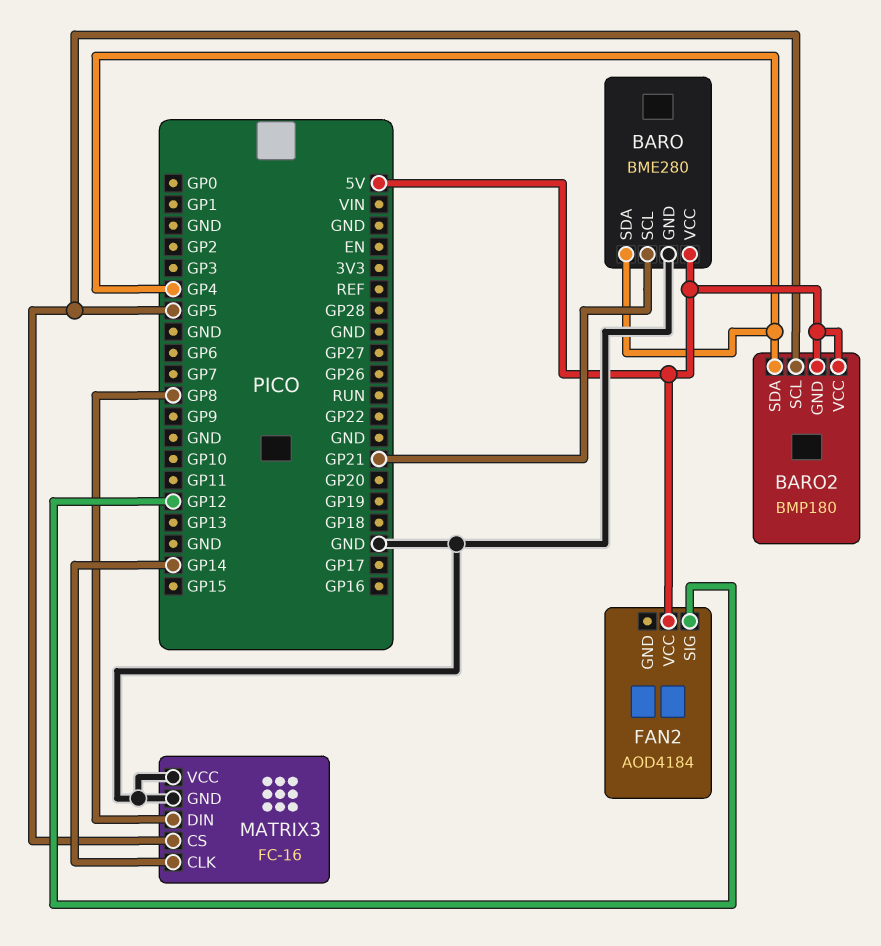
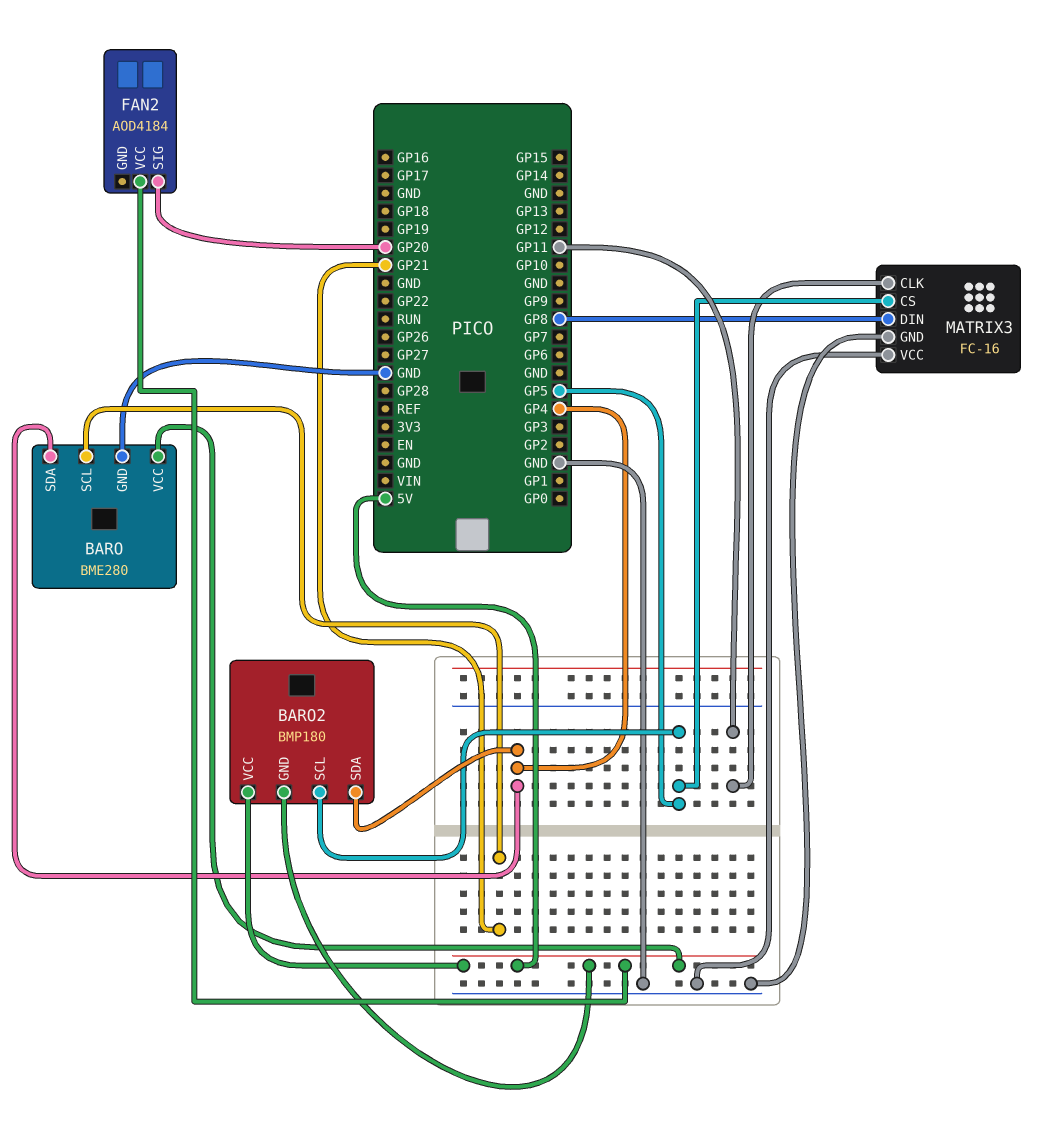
FAN2 pin SIG: GP12 -> GP20
MATRIX3 pin CLK: GP14 -> GP11

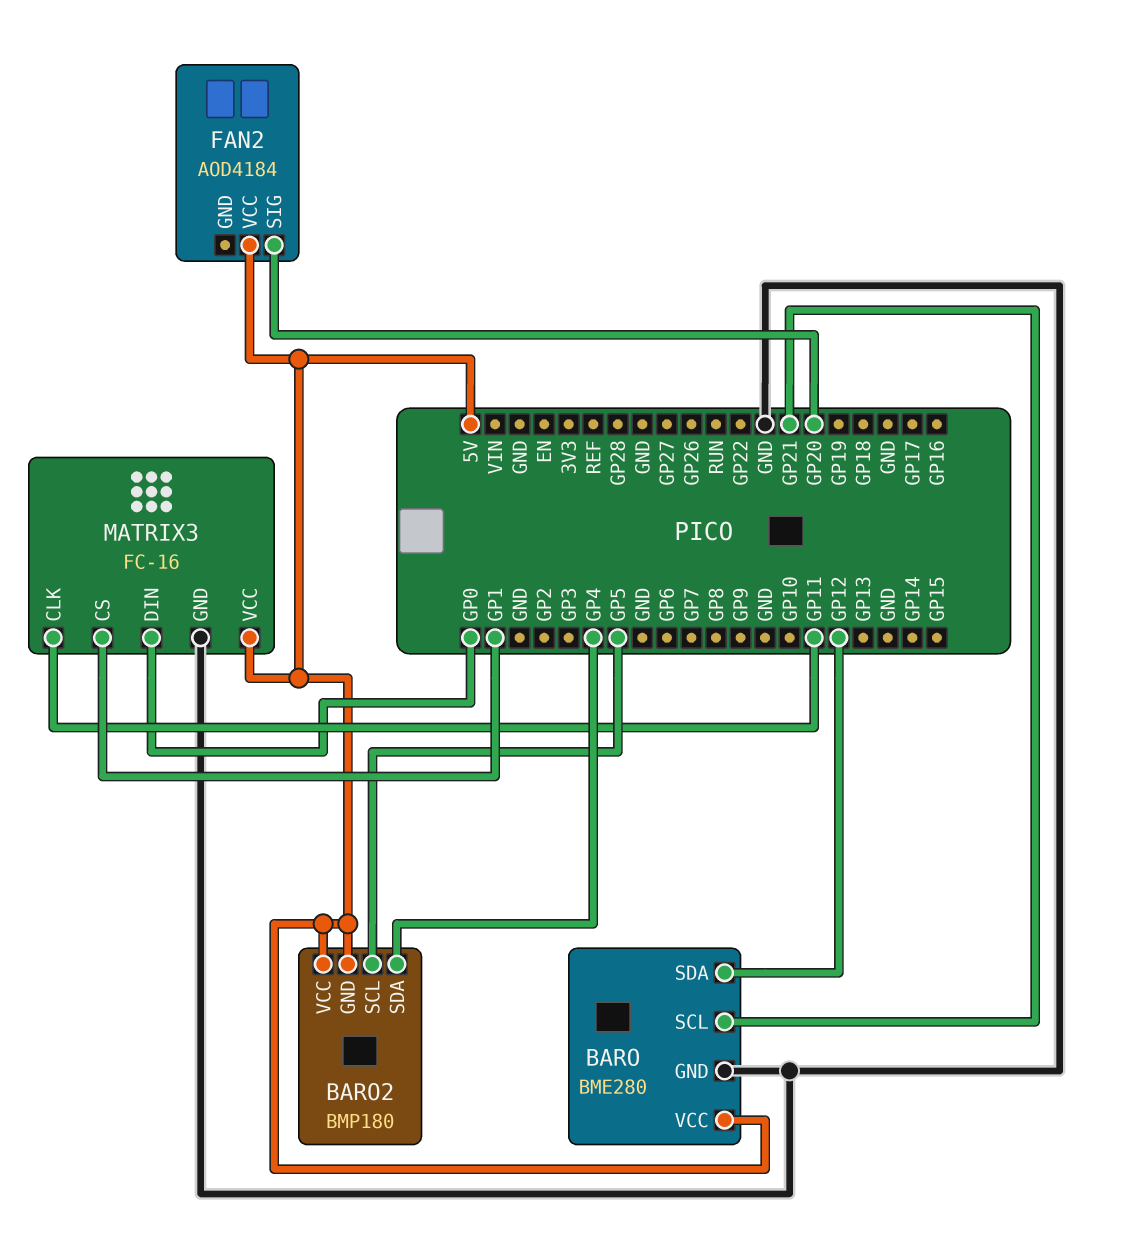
BARO pin SDA: GP4 -> GP12
MATRIX3 pin CS: GP5 -> GP1
MATRIX3 pin DIN: GP8 -> GP0
MATRIX3 pin VCC: GND -> 5V

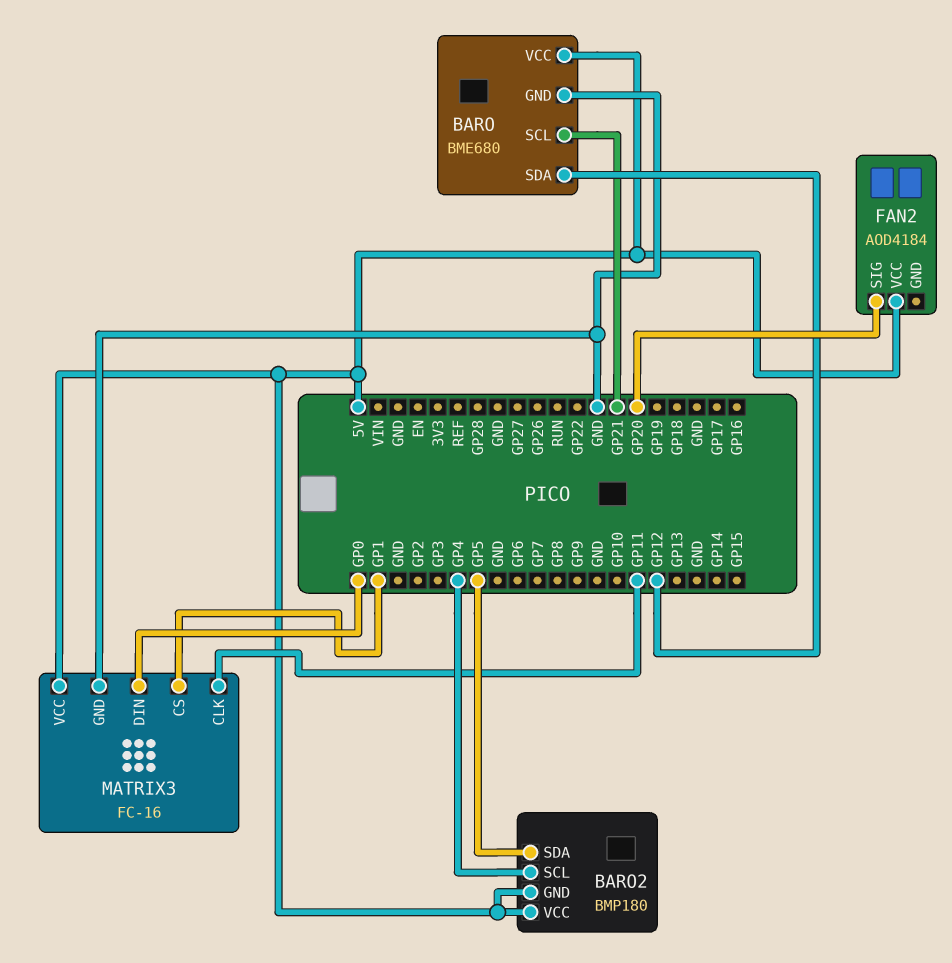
BARO: BME280 -> BME680
BARO2 pin SCL: GP5 -> GP4
BARO2 pin SDA: GP4 -> GP5

